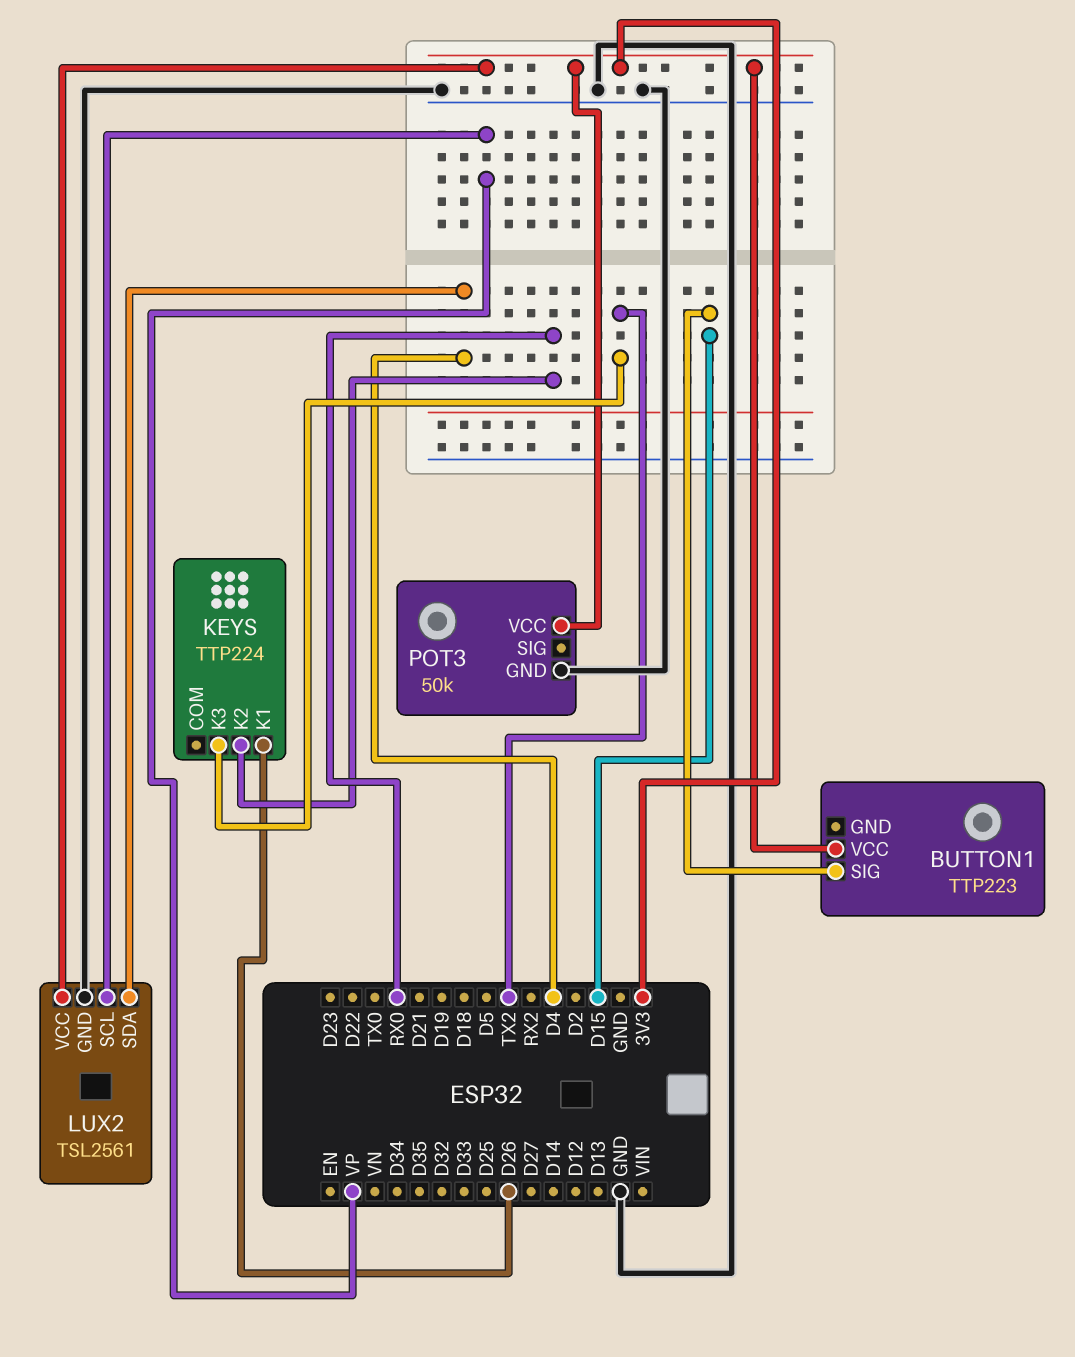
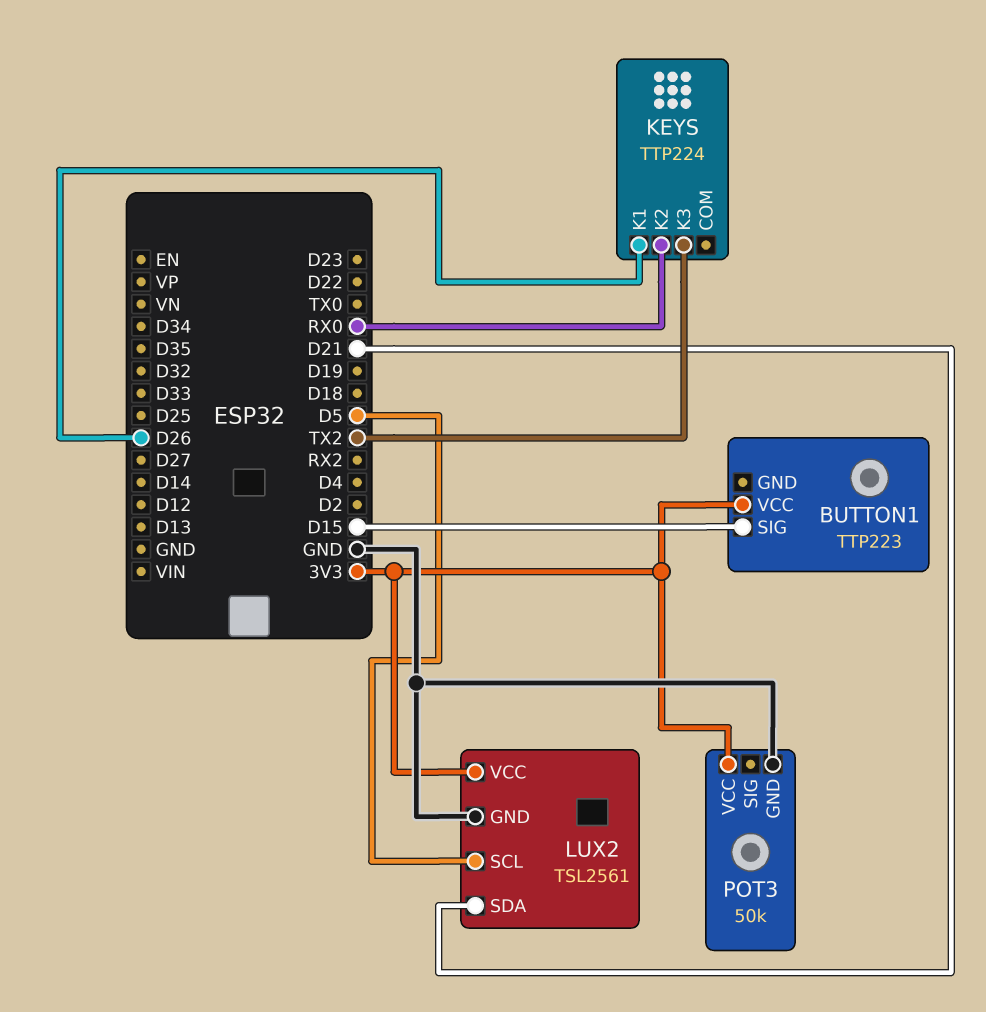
LUX2 pin SCL: VP -> D5
LUX2 pin SDA: D4 -> D21

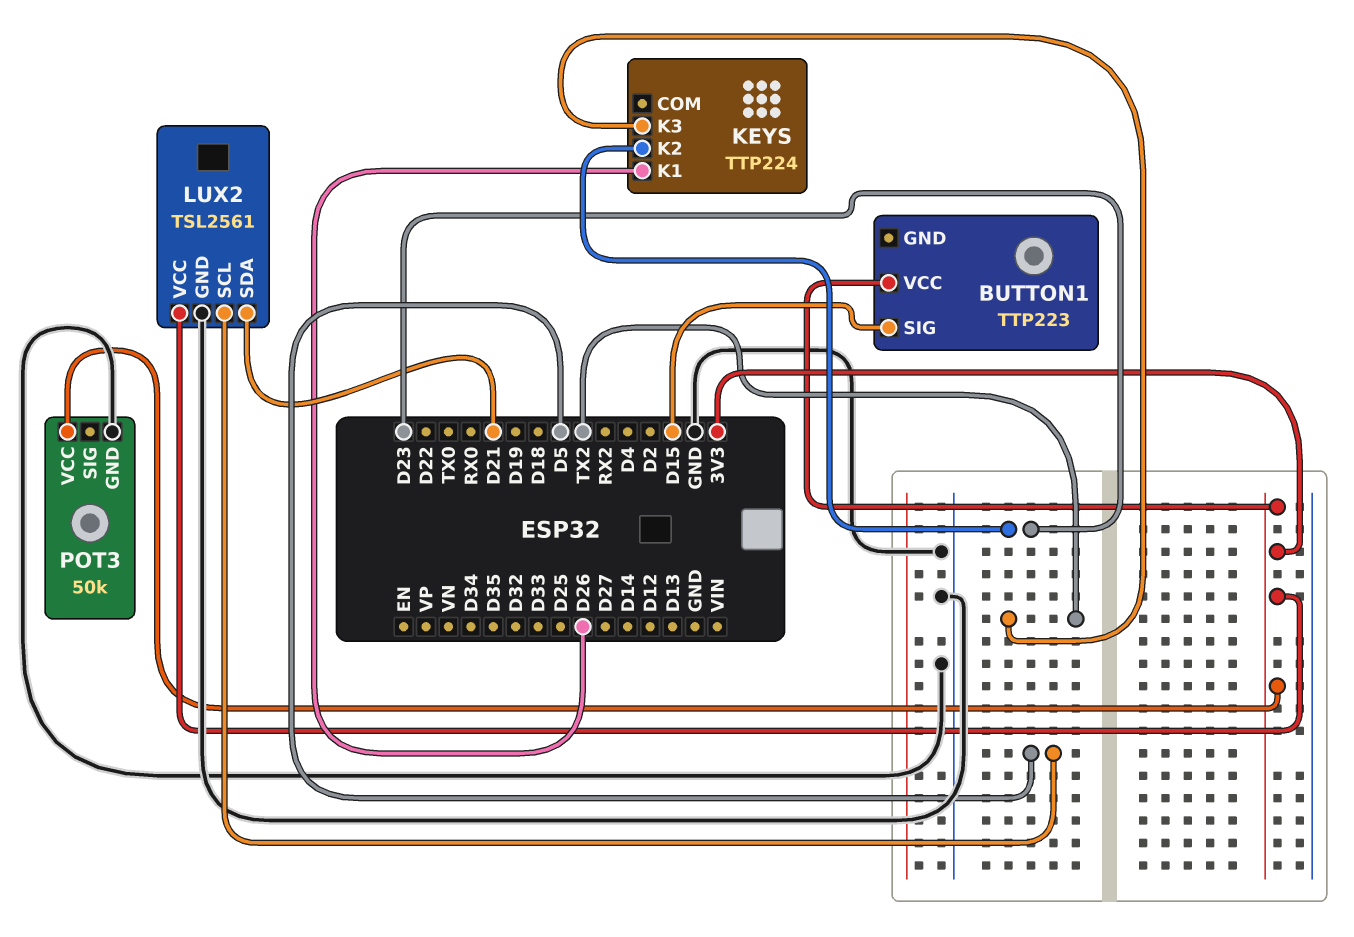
KEYS pin K2: RX0 -> D23

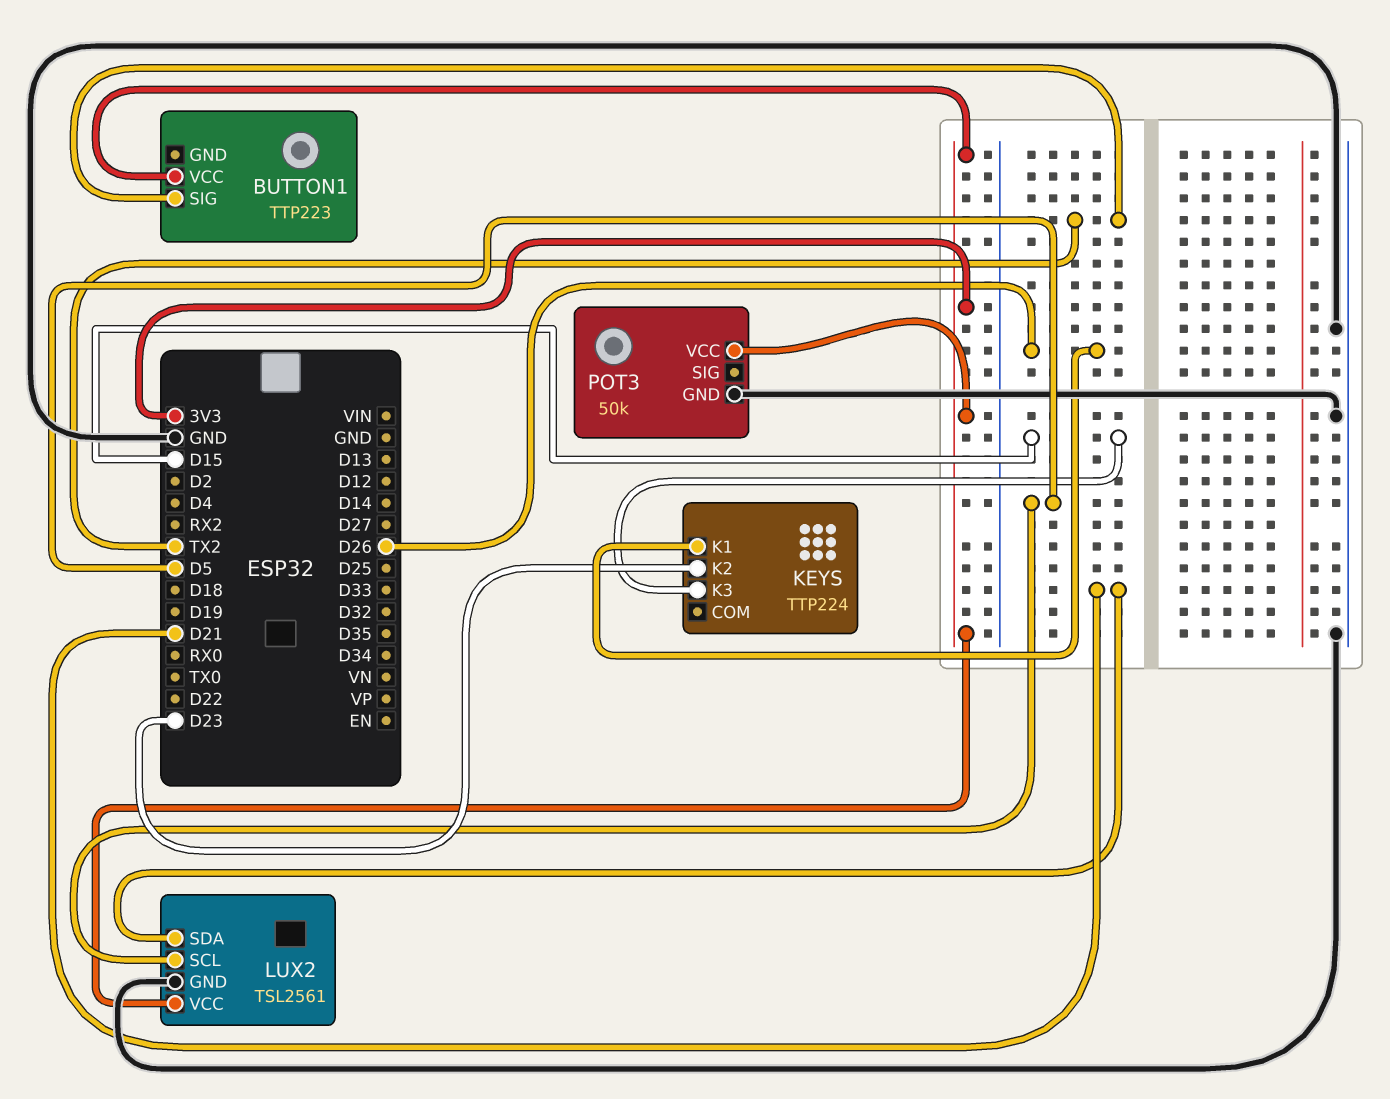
BUTTON1 pin SIG: D15 -> TX2
KEYS pin K3: TX2 -> D15

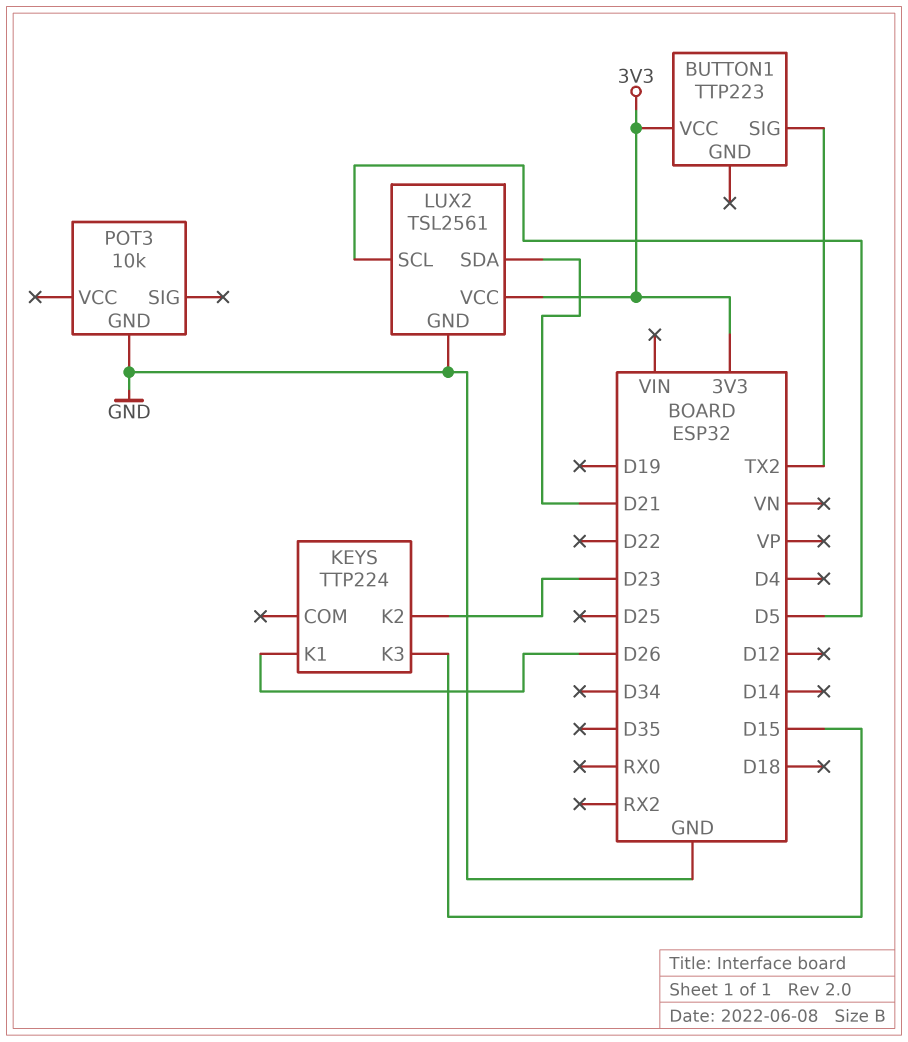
POT3: 50k -> 10k
POT3 pin VCC: 3V3 -> none

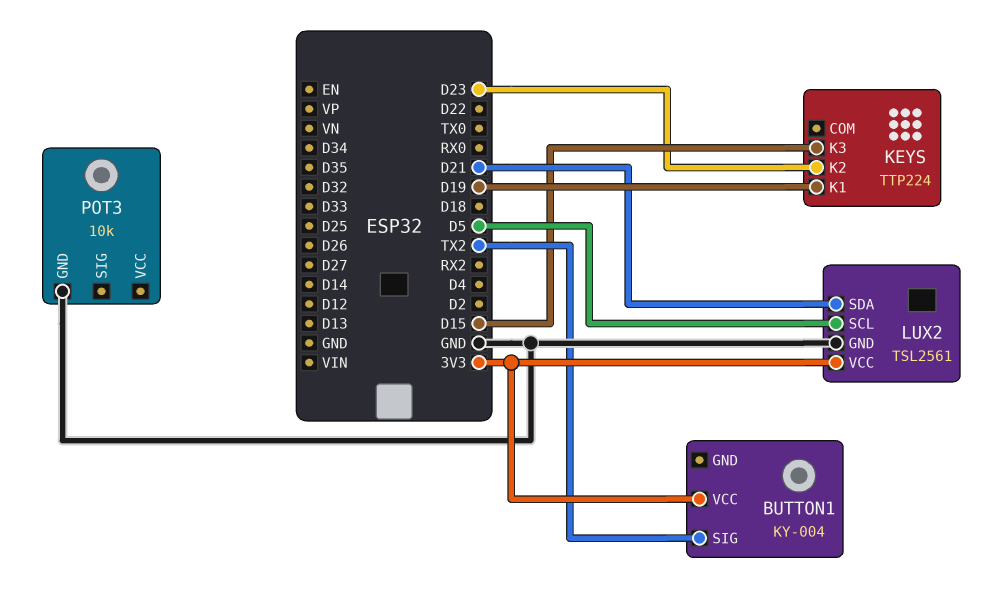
BUTTON1: TTP223 -> KY-004
KEYS pin K1: D26 -> D19

